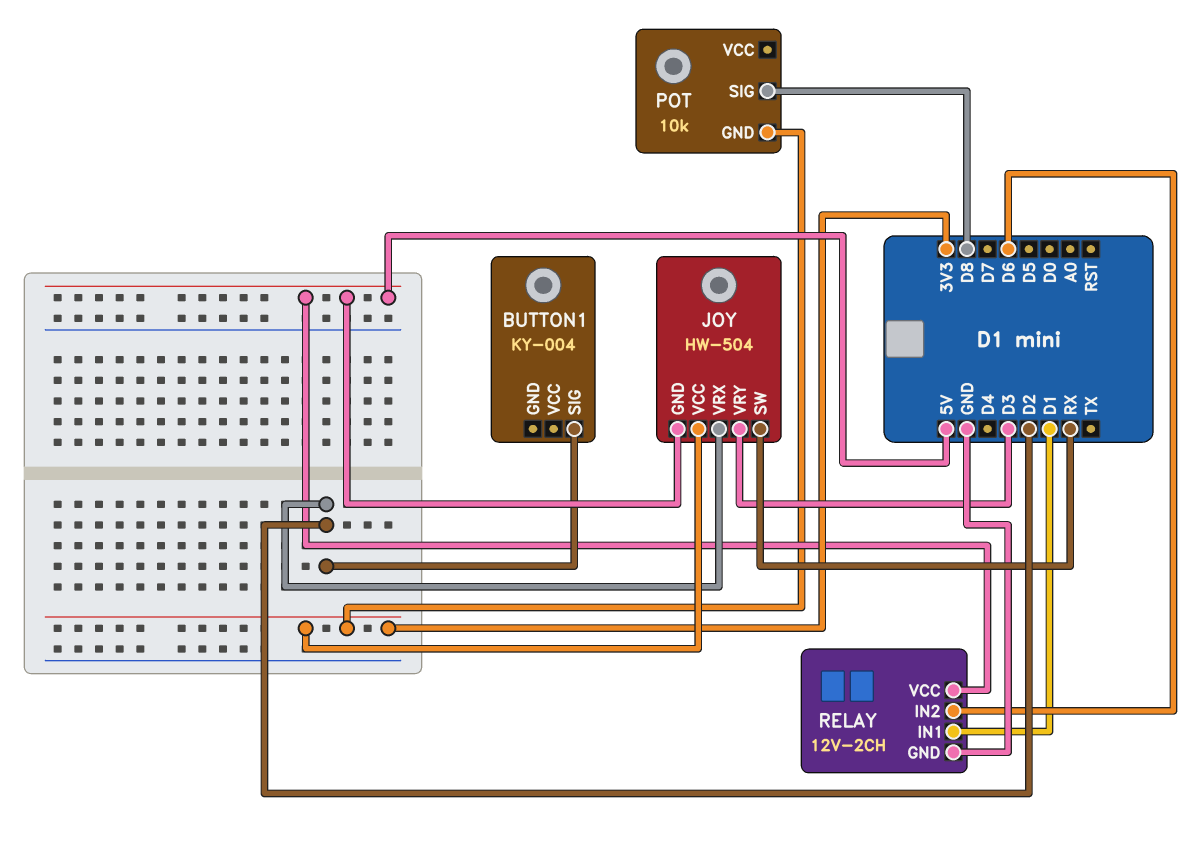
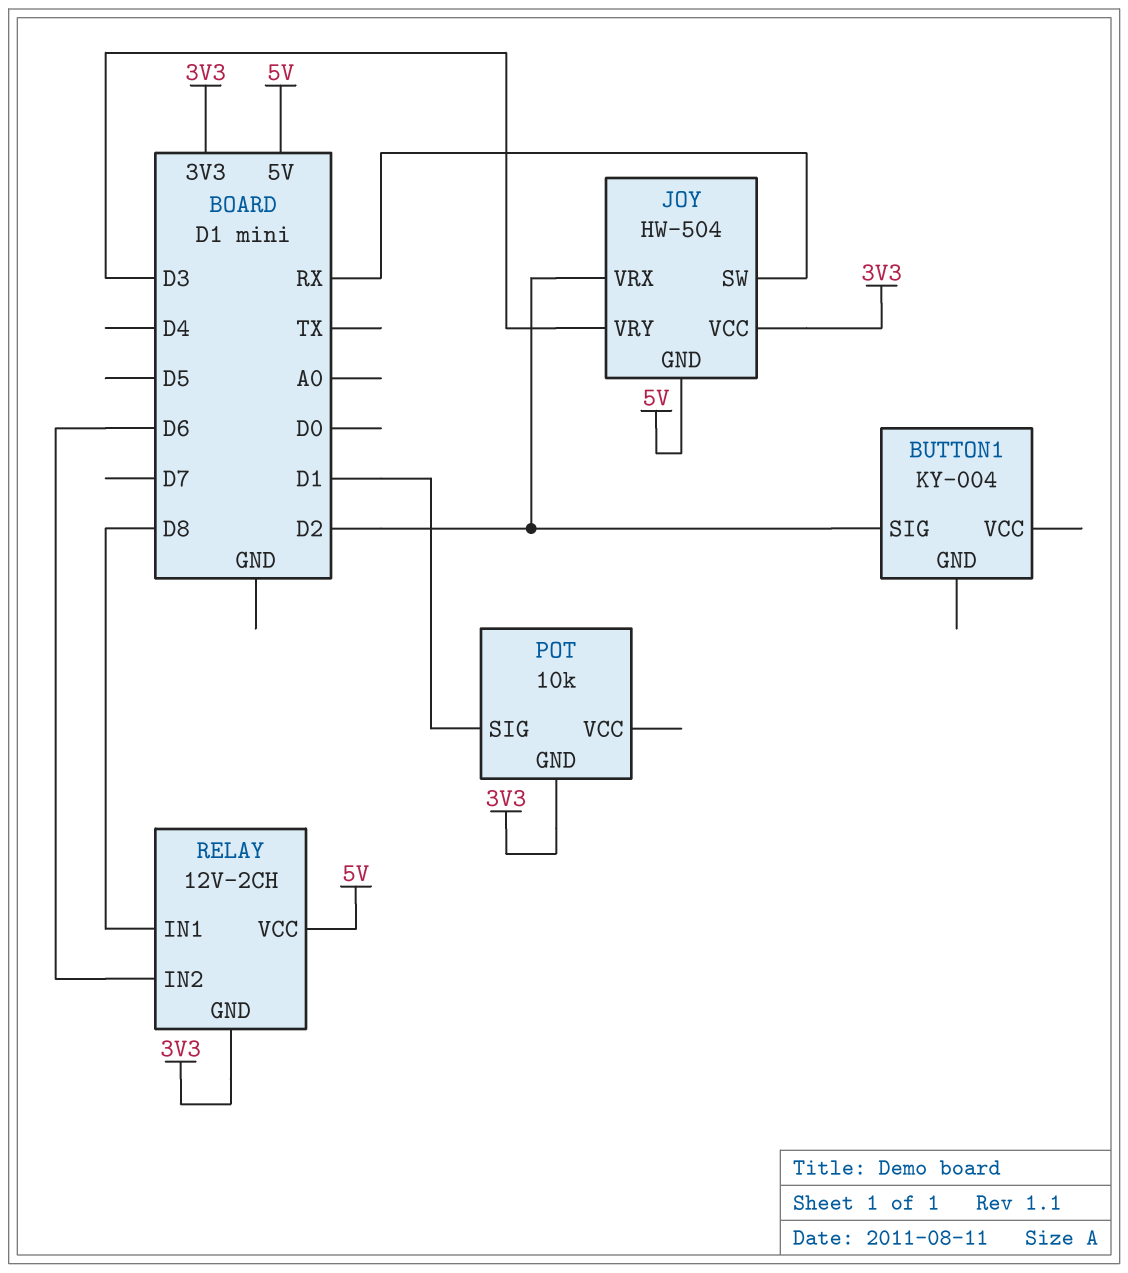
POT pin SIG: D8 -> D1
RELAY pin GND: GND -> 3V3
RELAY pin IN1: D1 -> D8

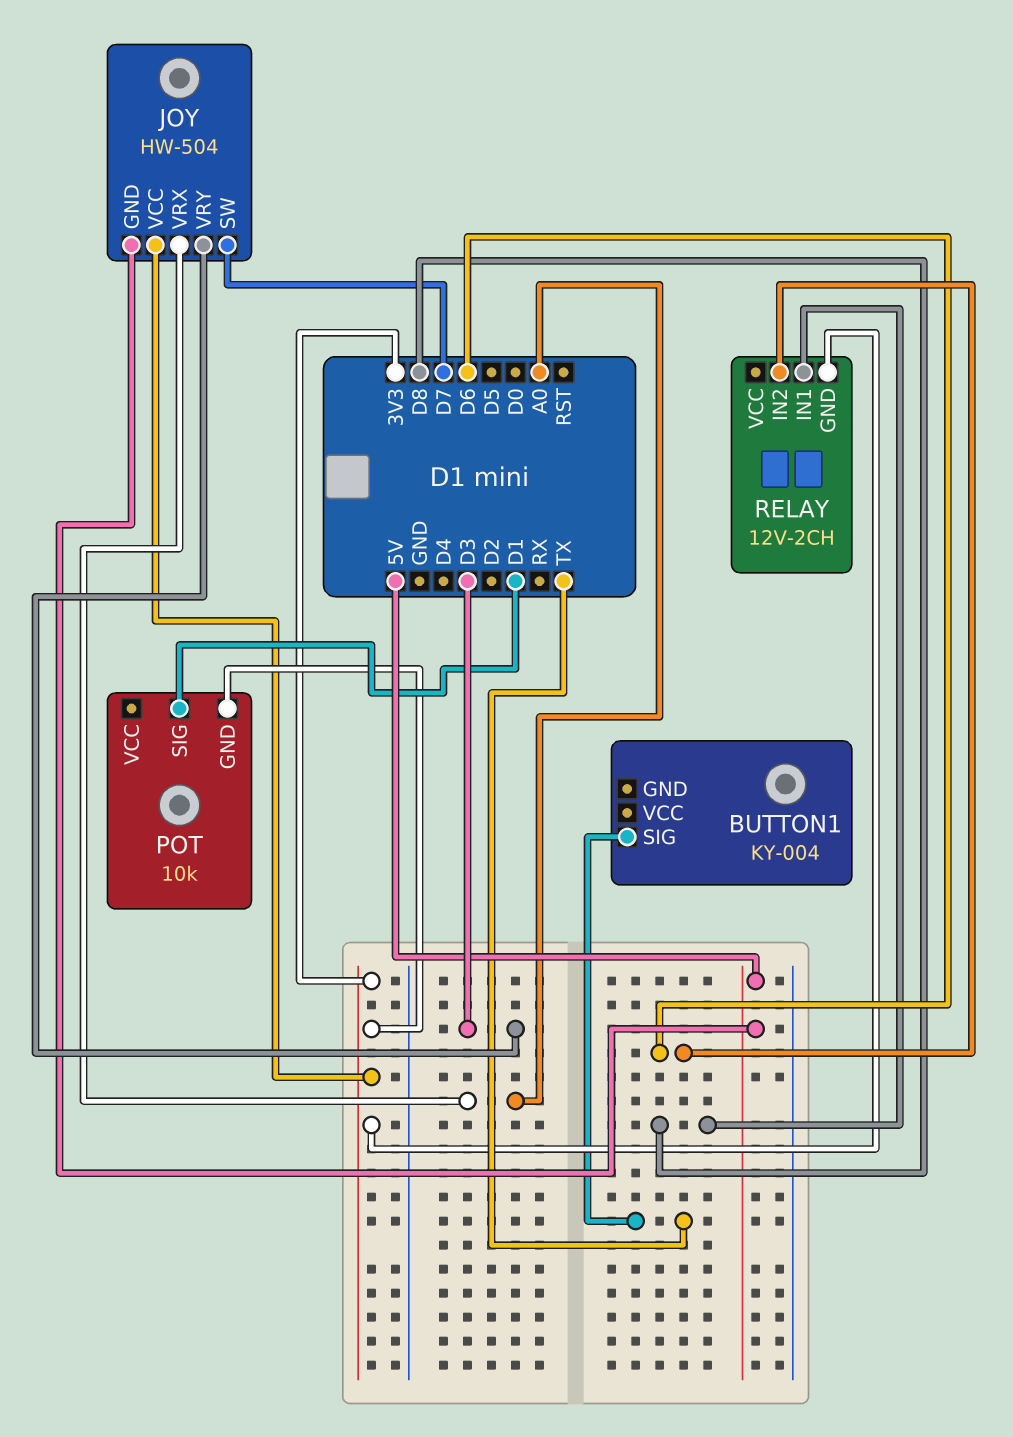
BUTTON1 pin SIG: D2 -> TX
JOY pin SW: RX -> D7
JOY pin VRX: D2 -> A0
RELAY pin VCC: 5V -> none

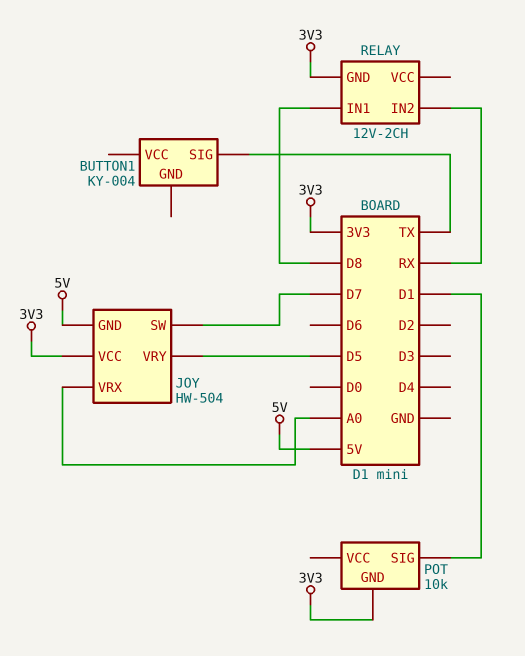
JOY pin VRY: D3 -> D5
RELAY pin IN2: D6 -> RX

